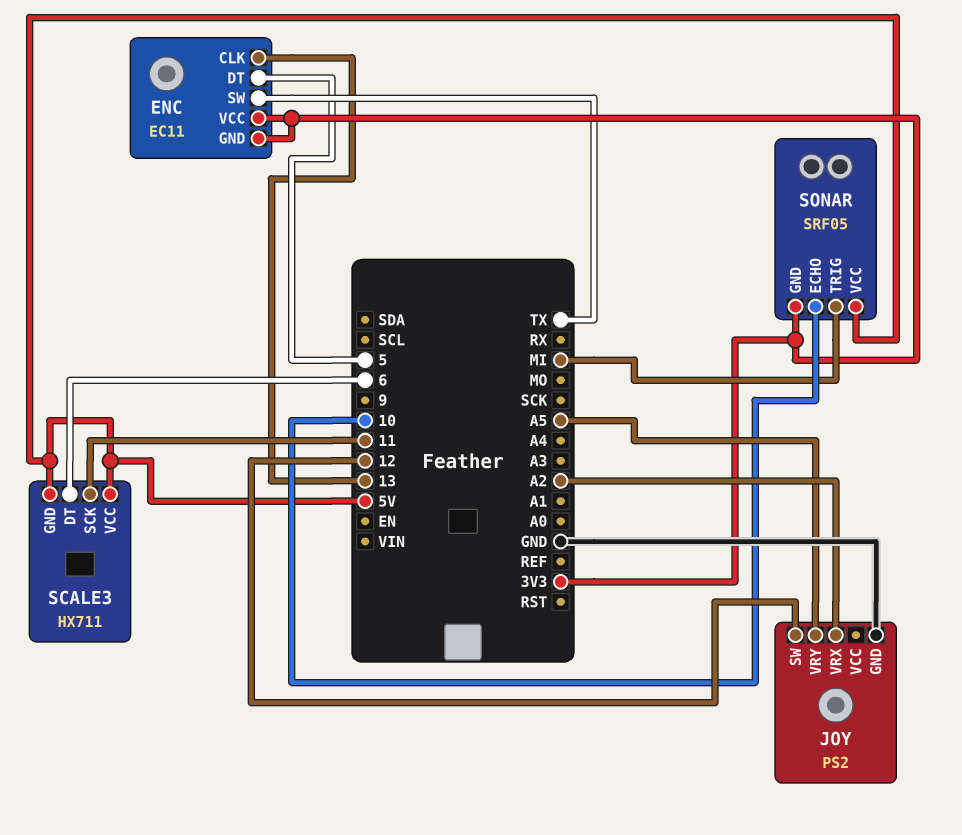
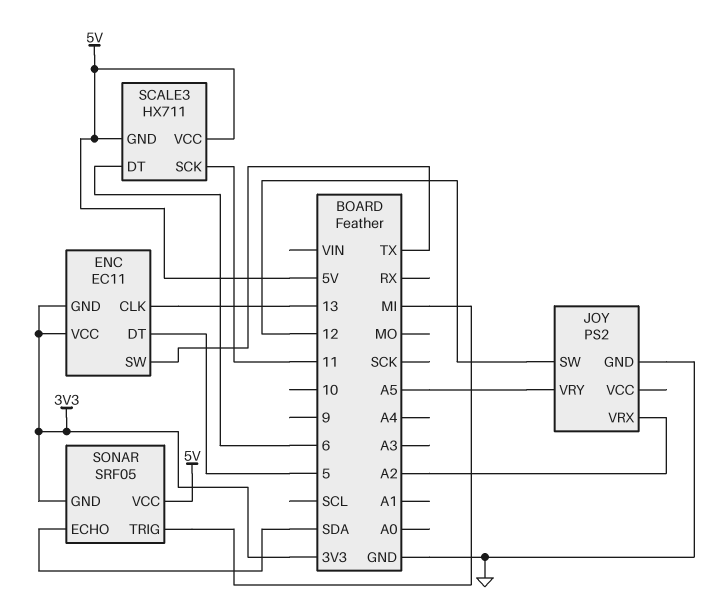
SONAR pin ECHO: 10 -> SDA

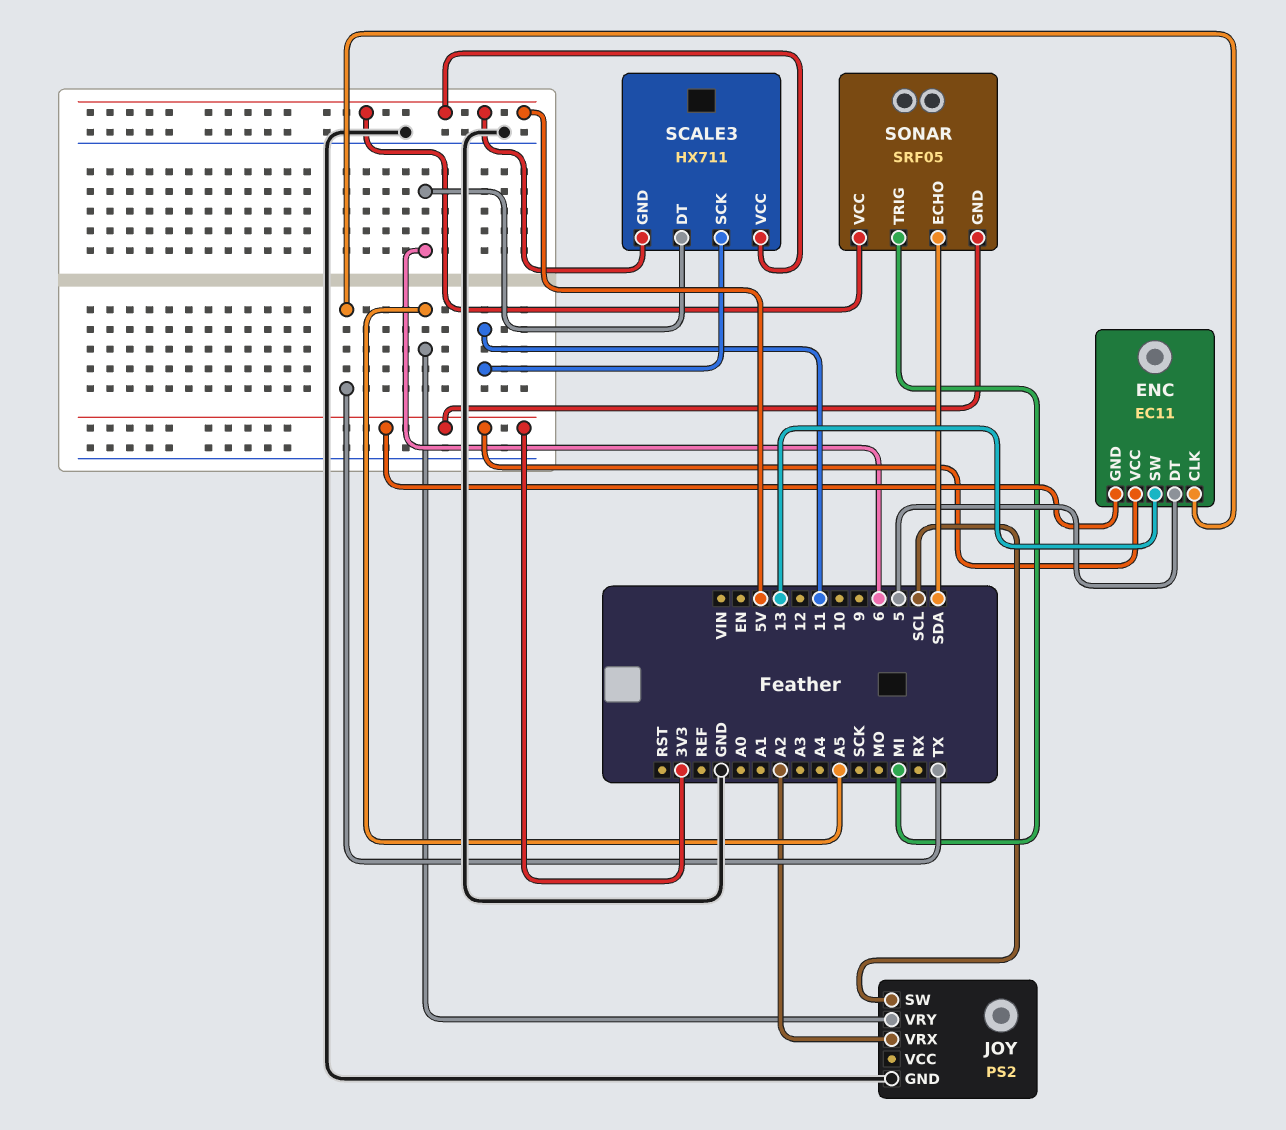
ENC pin CLK: 13 -> TX
ENC pin SW: TX -> 13
JOY pin SW: 12 -> SCL

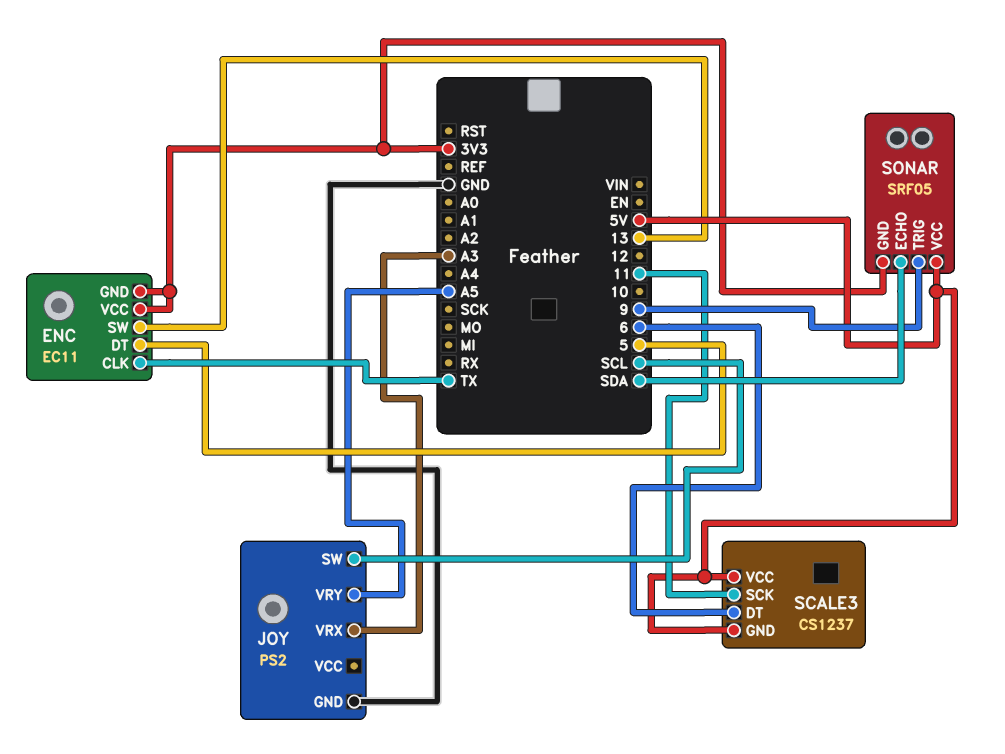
JOY pin VRX: A2 -> A3
SCALE3: HX711 -> CS1237
SONAR pin TRIG: MI -> 9

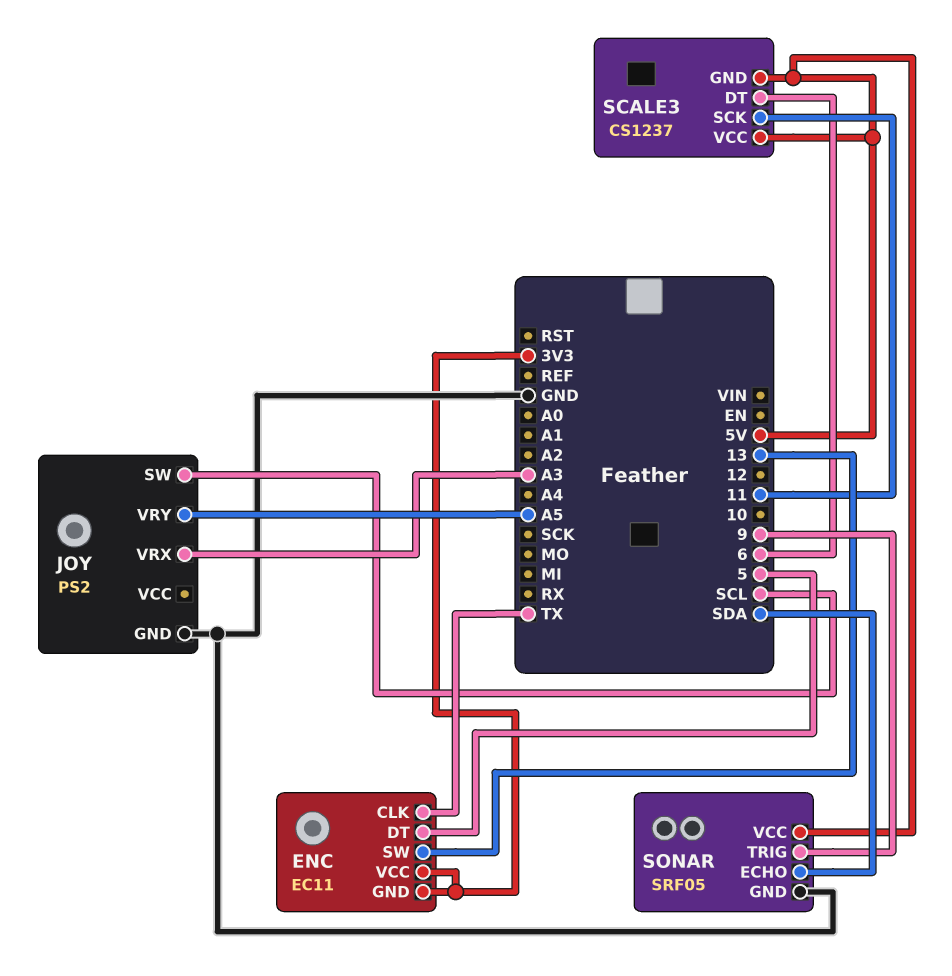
SONAR pin GND: 3V3 -> GND

